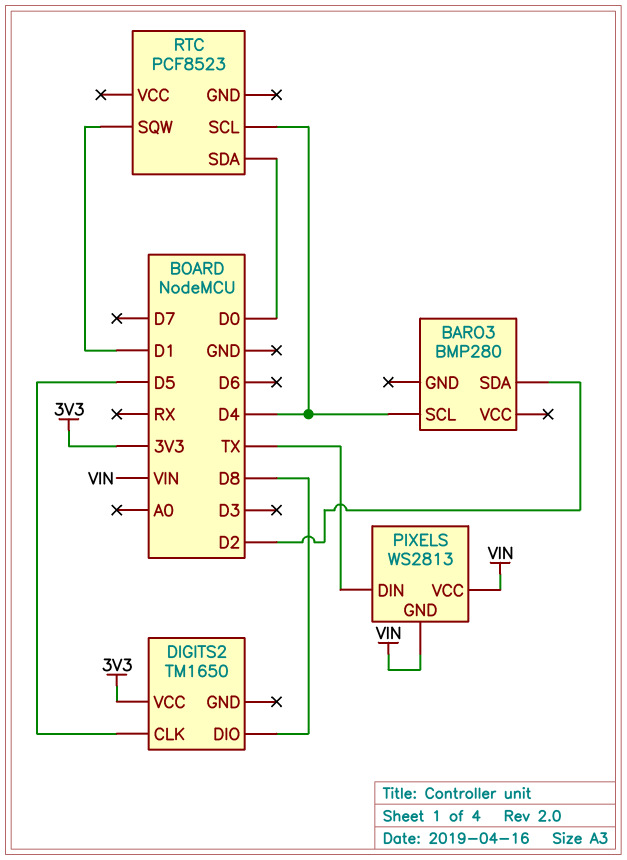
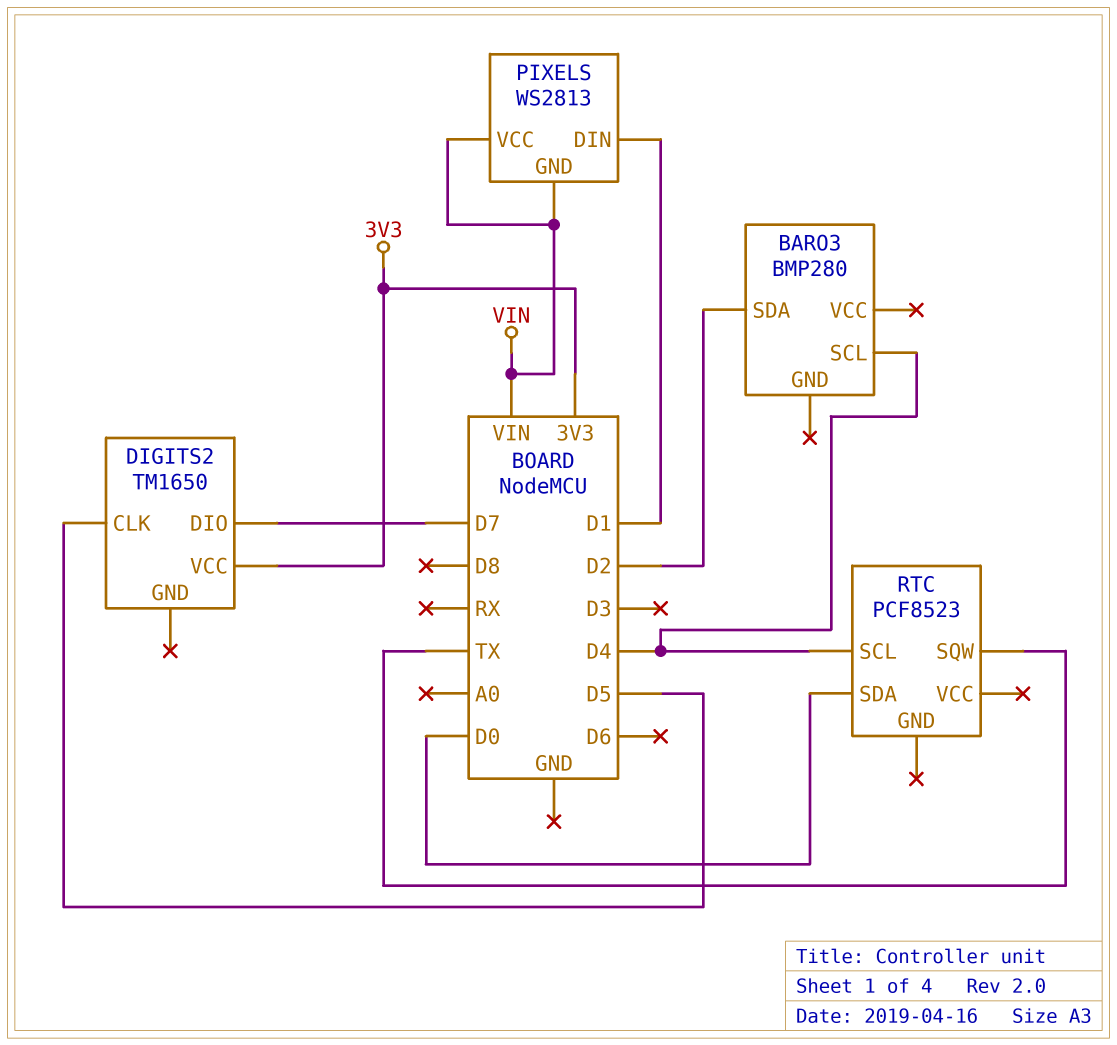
DIGITS2 pin DIO: D8 -> D7
PIXELS pin DIN: TX -> D1
RTC pin SQW: D1 -> TX

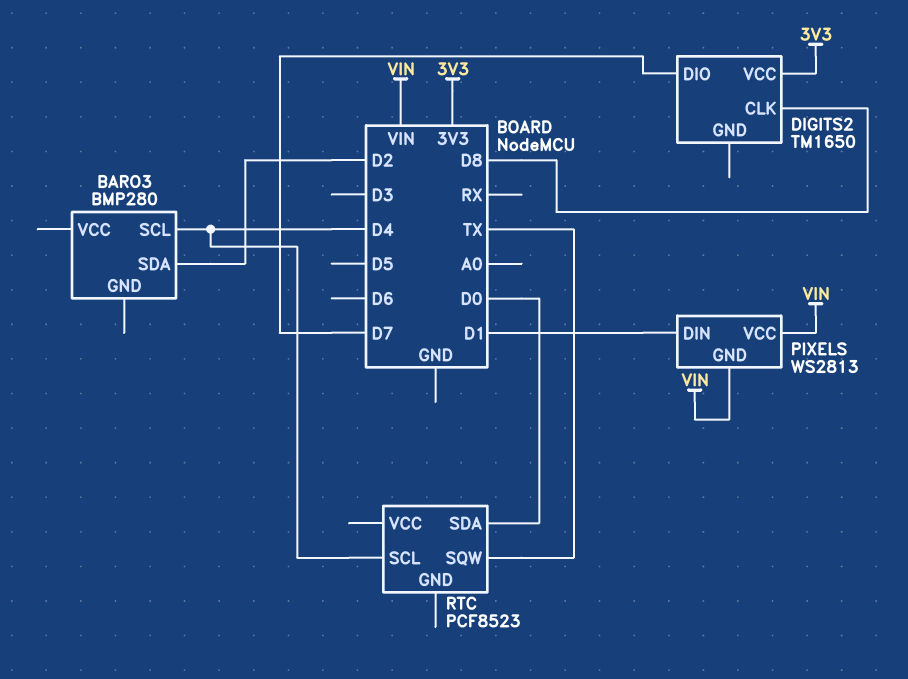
DIGITS2 pin CLK: D5 -> D8

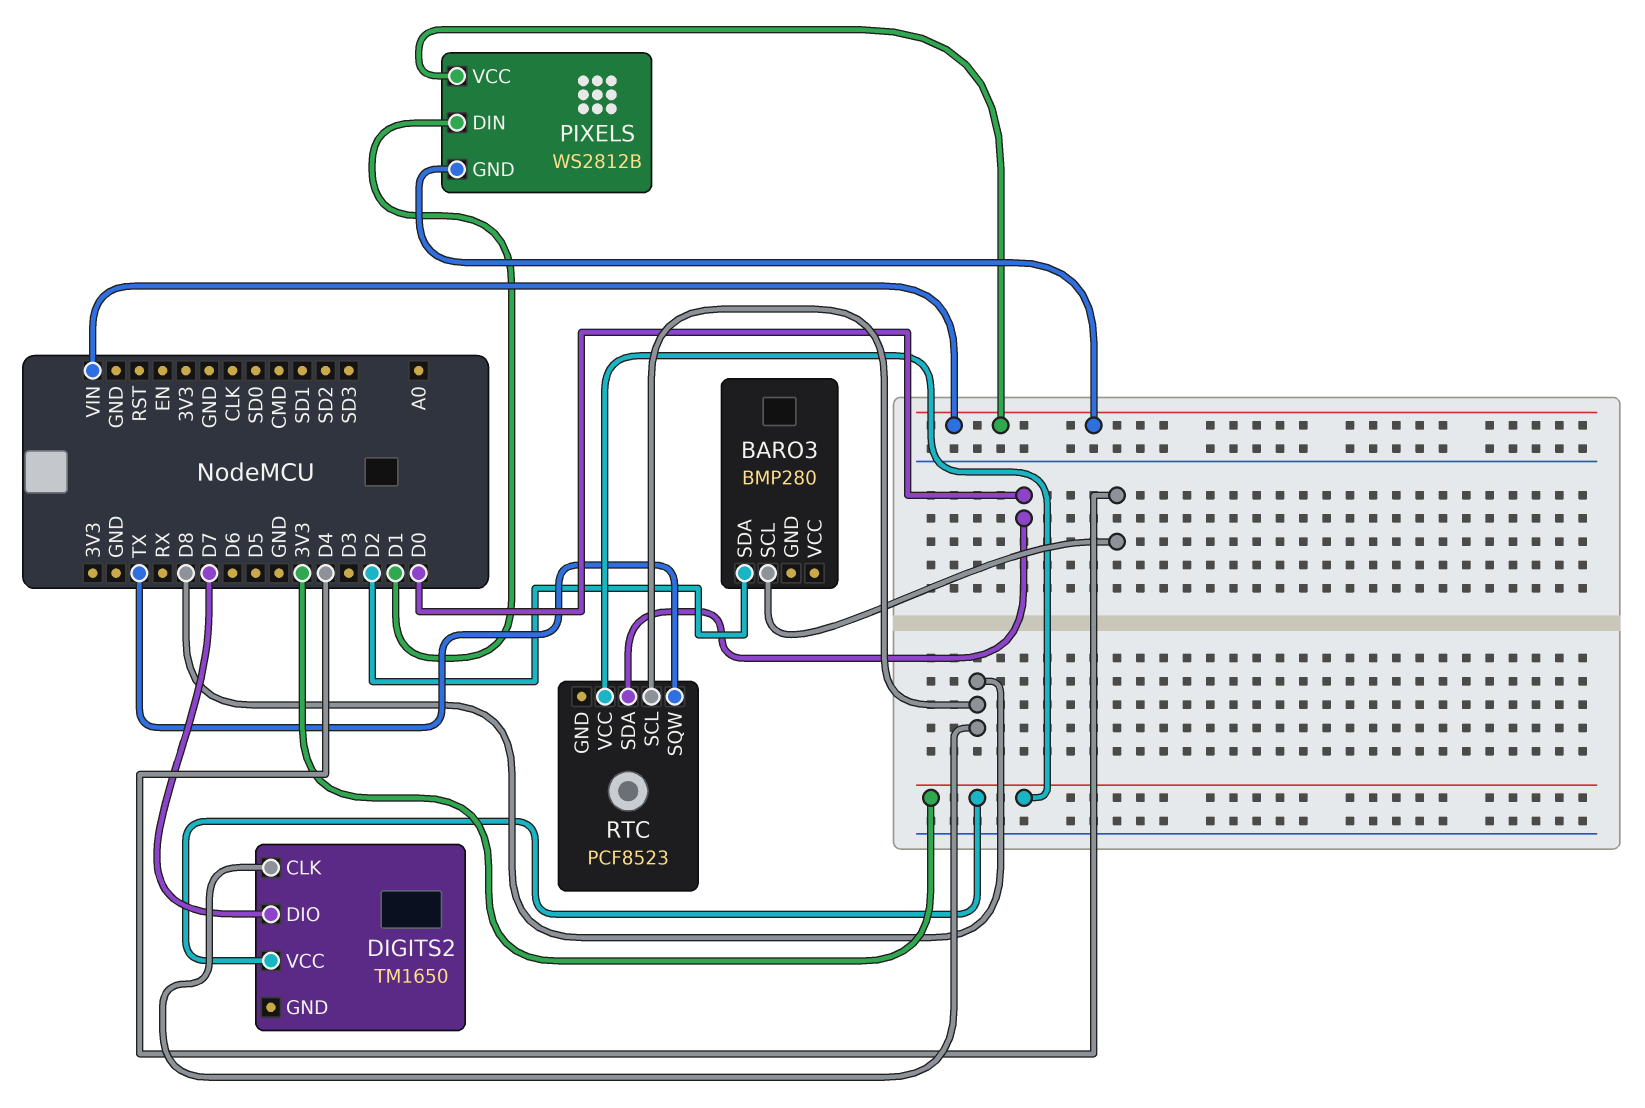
PIXELS: WS2813 -> WS2812B
RTC pin SCL: D4 -> D8
RTC pin VCC: none -> 3V3

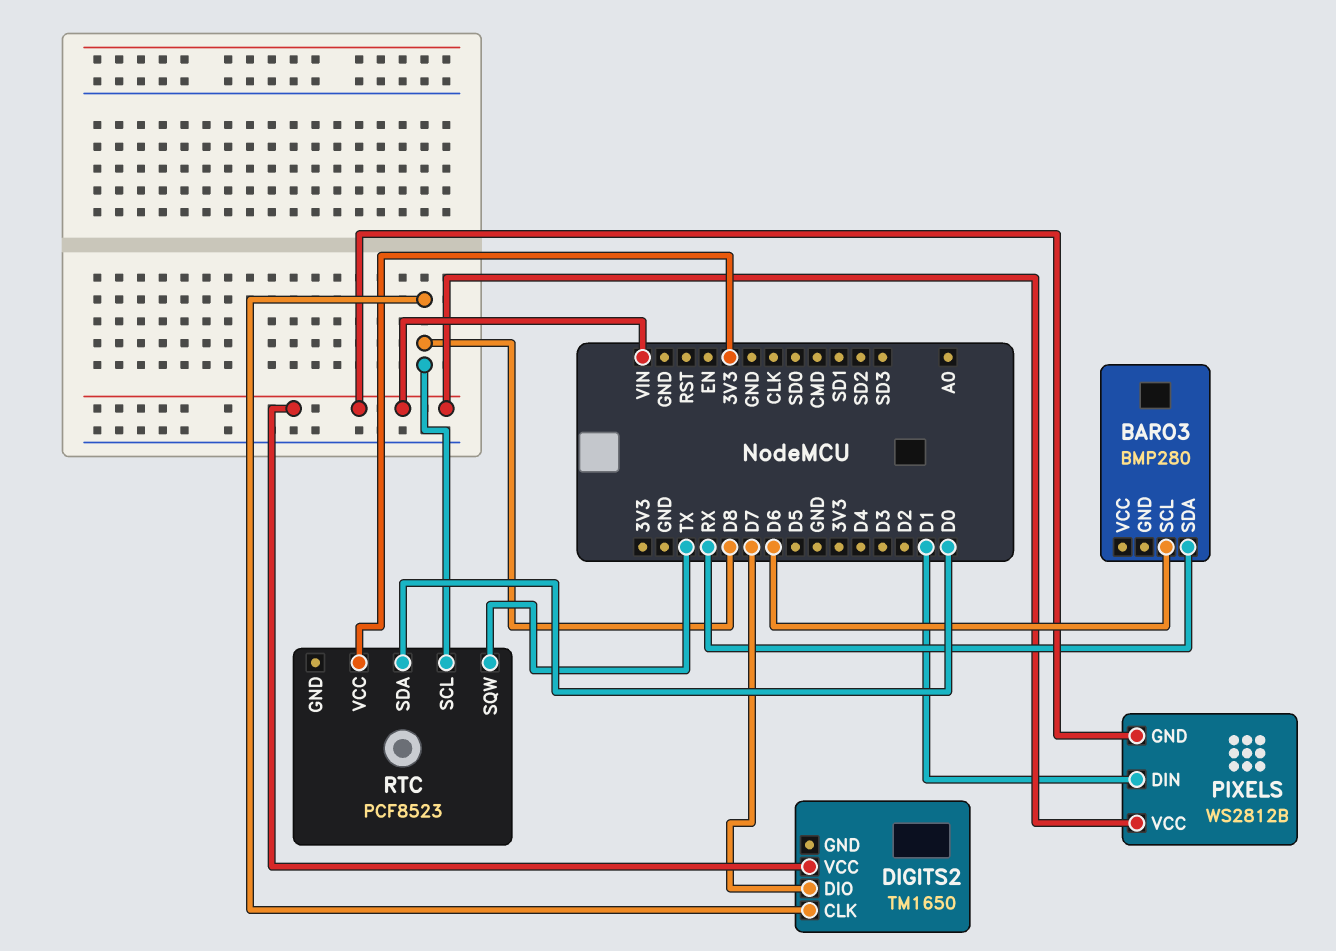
BARO3 pin SCL: D4 -> D6
BARO3 pin SDA: D2 -> RX
DIGITS2 pin VCC: 3V3 -> VIN

